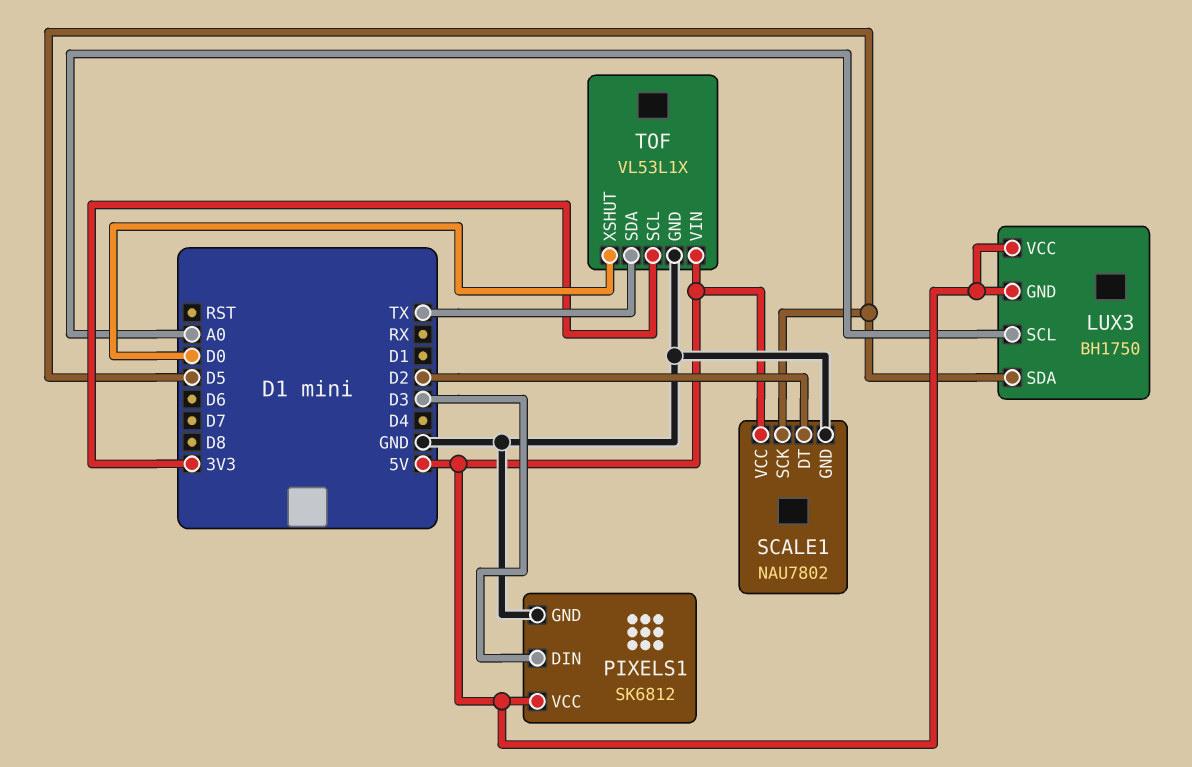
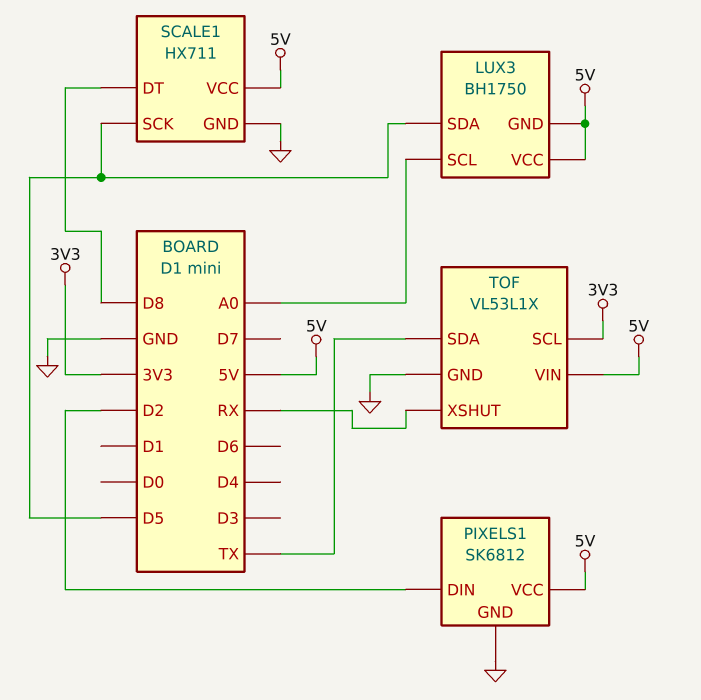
PIXELS1 pin DIN: D3 -> D2
SCALE1: NAU7802 -> HX711
SCALE1 pin DT: D2 -> D8
TOF pin XSHUT: D0 -> RX

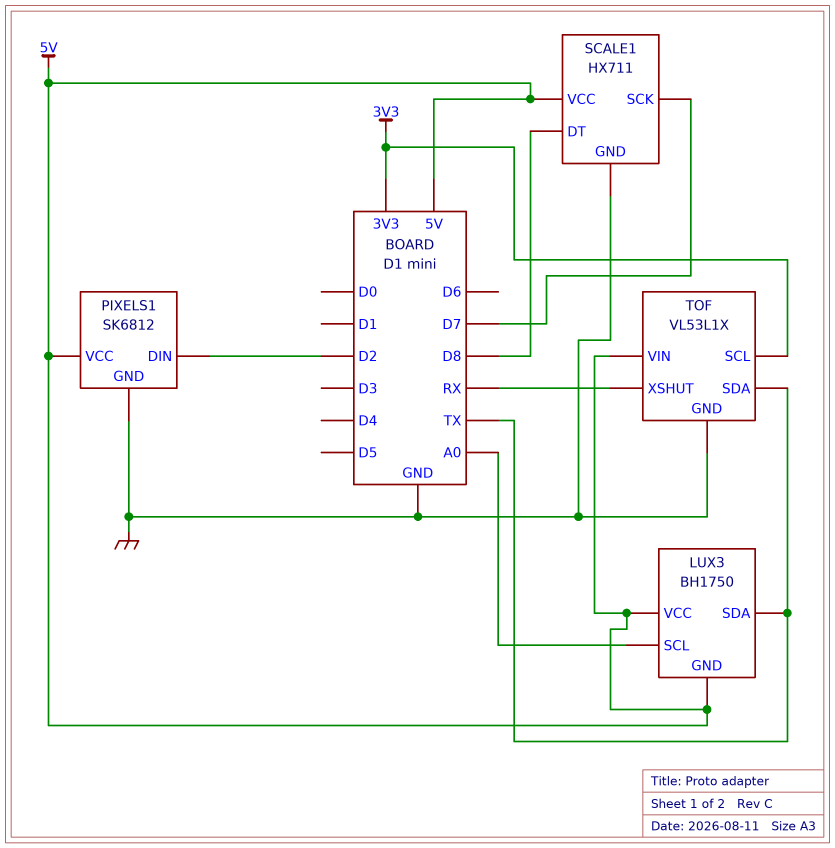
LUX3 pin SDA: D5 -> TX
SCALE1 pin SCK: D5 -> D7

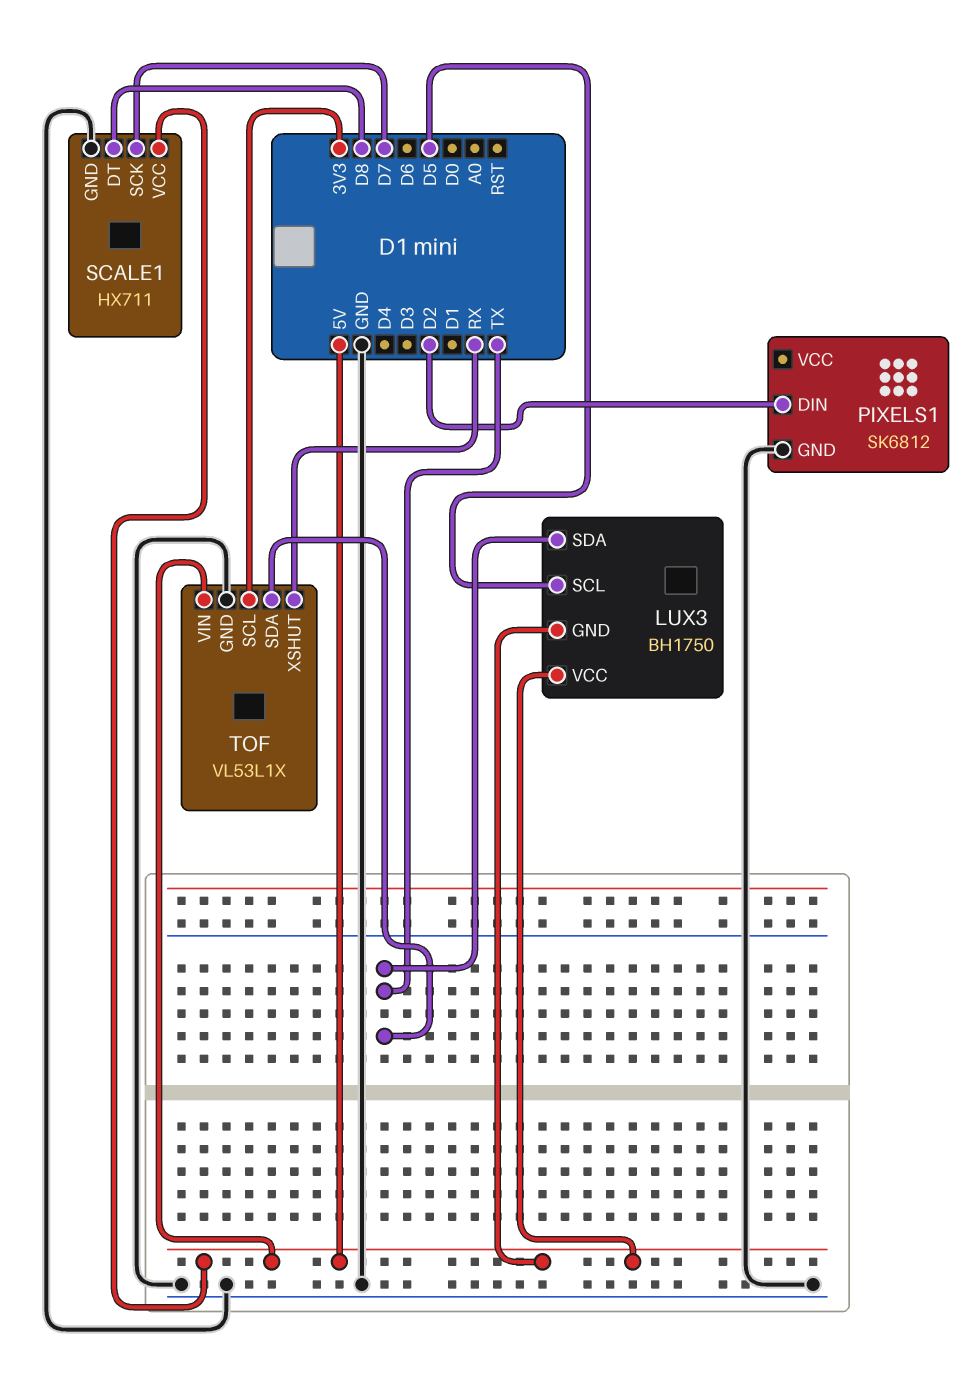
LUX3 pin SCL: A0 -> D5
PIXELS1 pin VCC: 5V -> none

